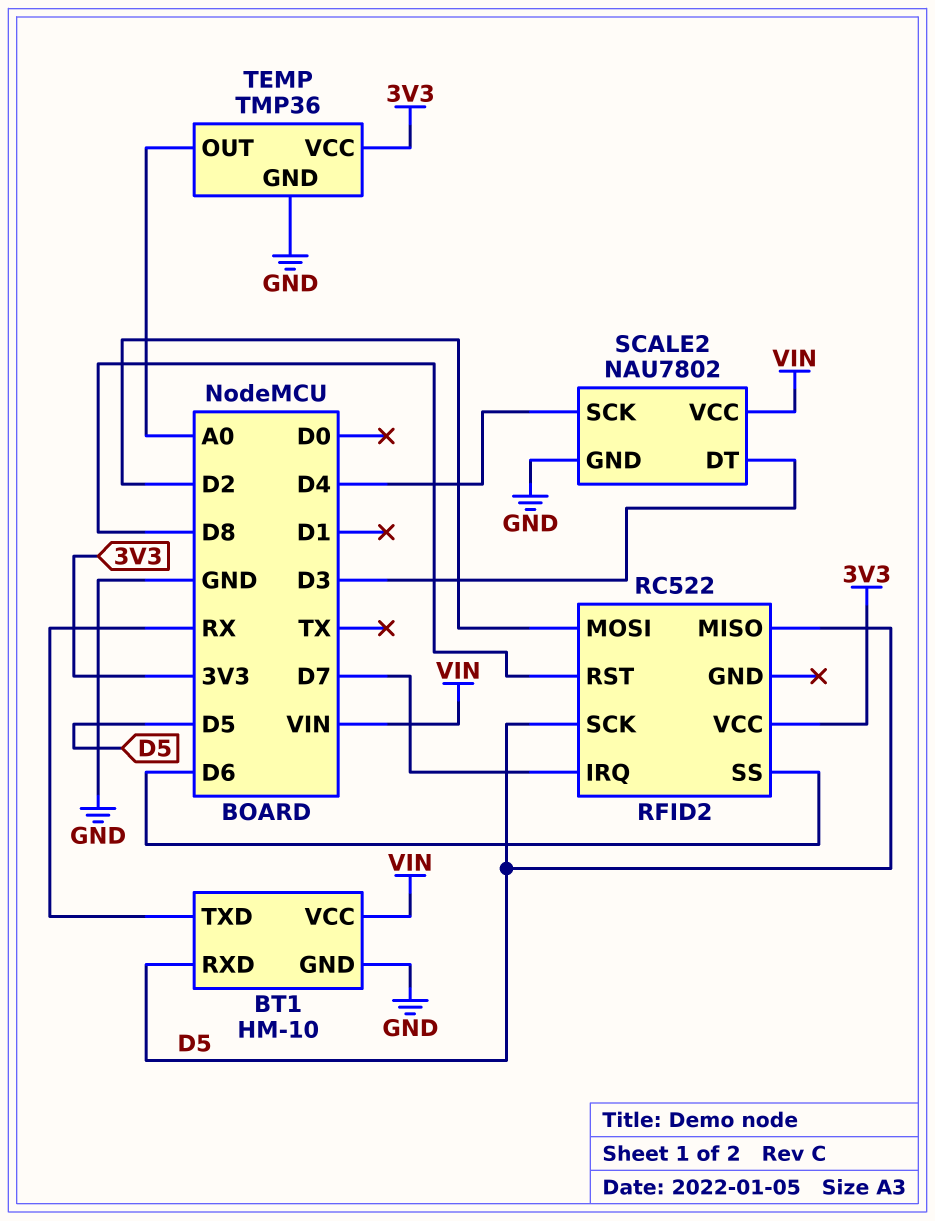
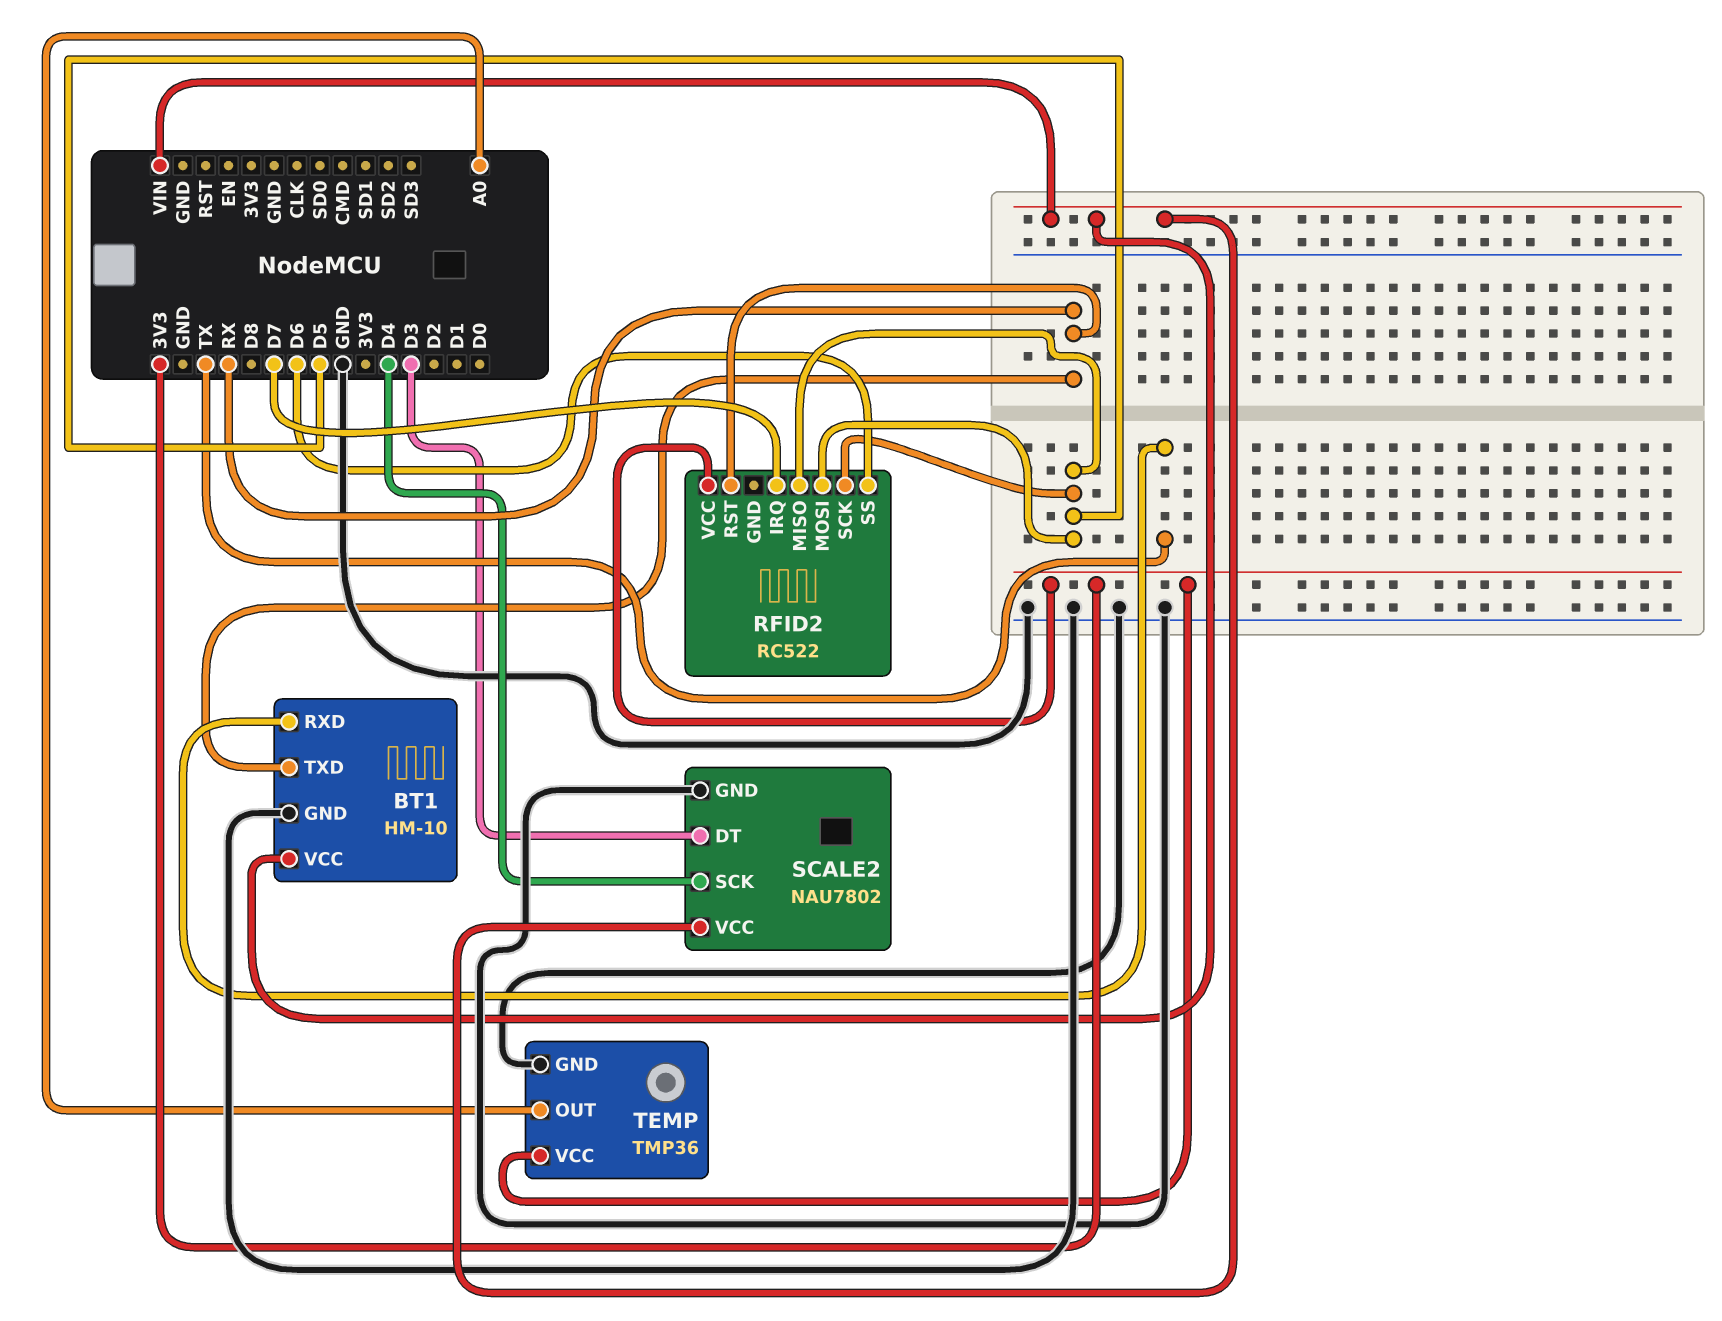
BT1 pin RXD: D5 -> TX
RFID2 pin MOSI: D2 -> D5
RFID2 pin RST: D8 -> RX

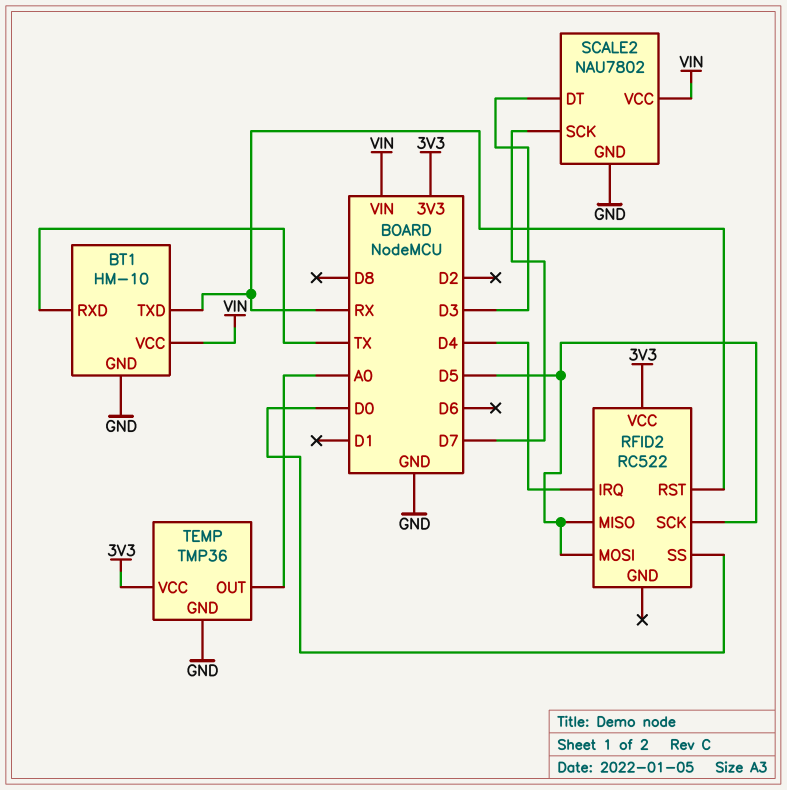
RFID2 pin IRQ: D7 -> D4
RFID2 pin SS: D6 -> D0
SCALE2 pin SCK: D4 -> D7

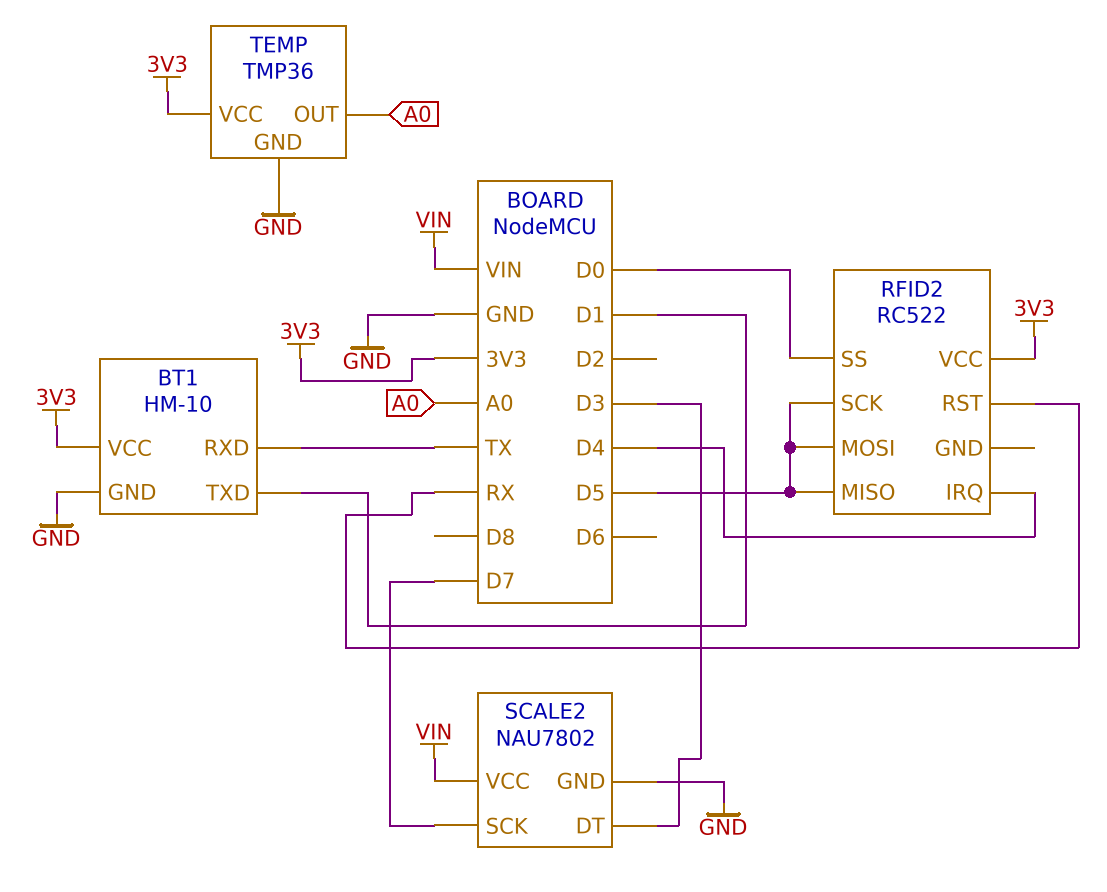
BT1 pin TXD: RX -> D1
BT1 pin VCC: VIN -> 3V3

